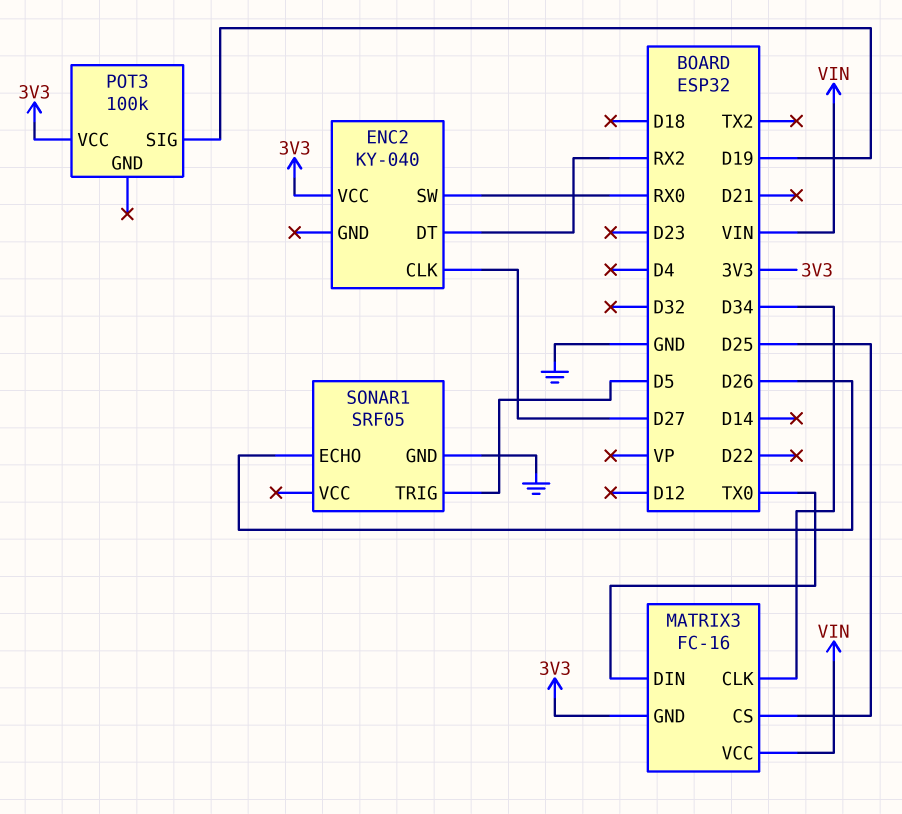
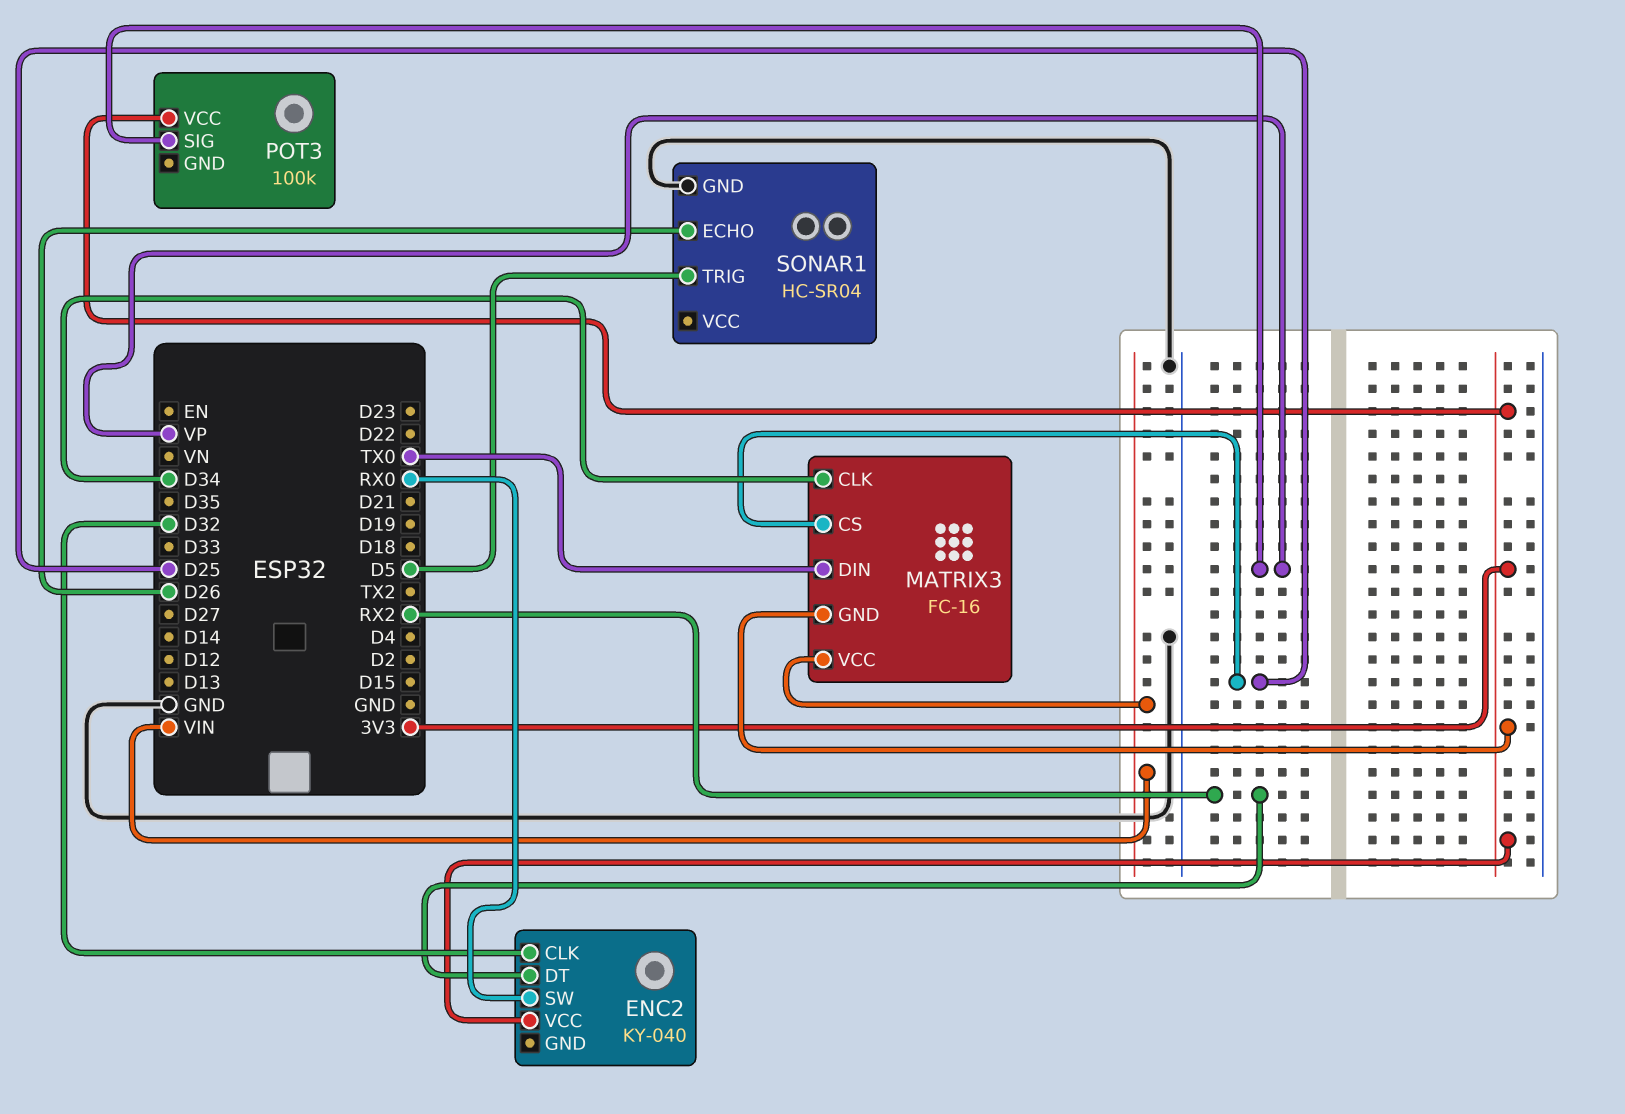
ENC2 pin CLK: D27 -> D32
POT3 pin SIG: D19 -> VP
SONAR1: SRF05 -> HC-SR04

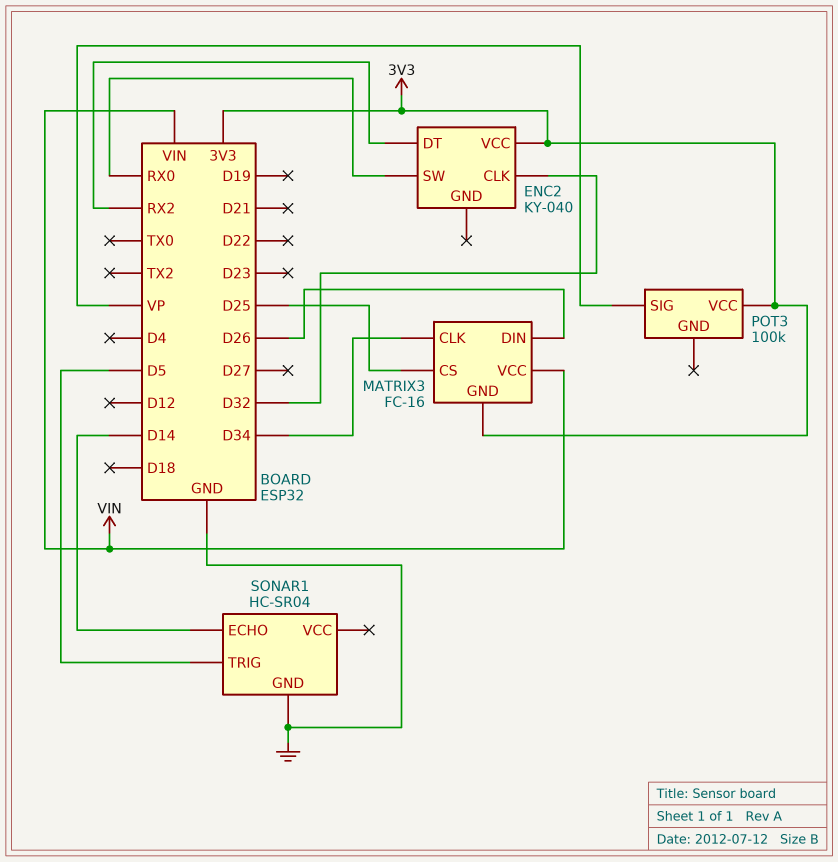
MATRIX3 pin DIN: TX0 -> D26
SONAR1 pin ECHO: D26 -> D14

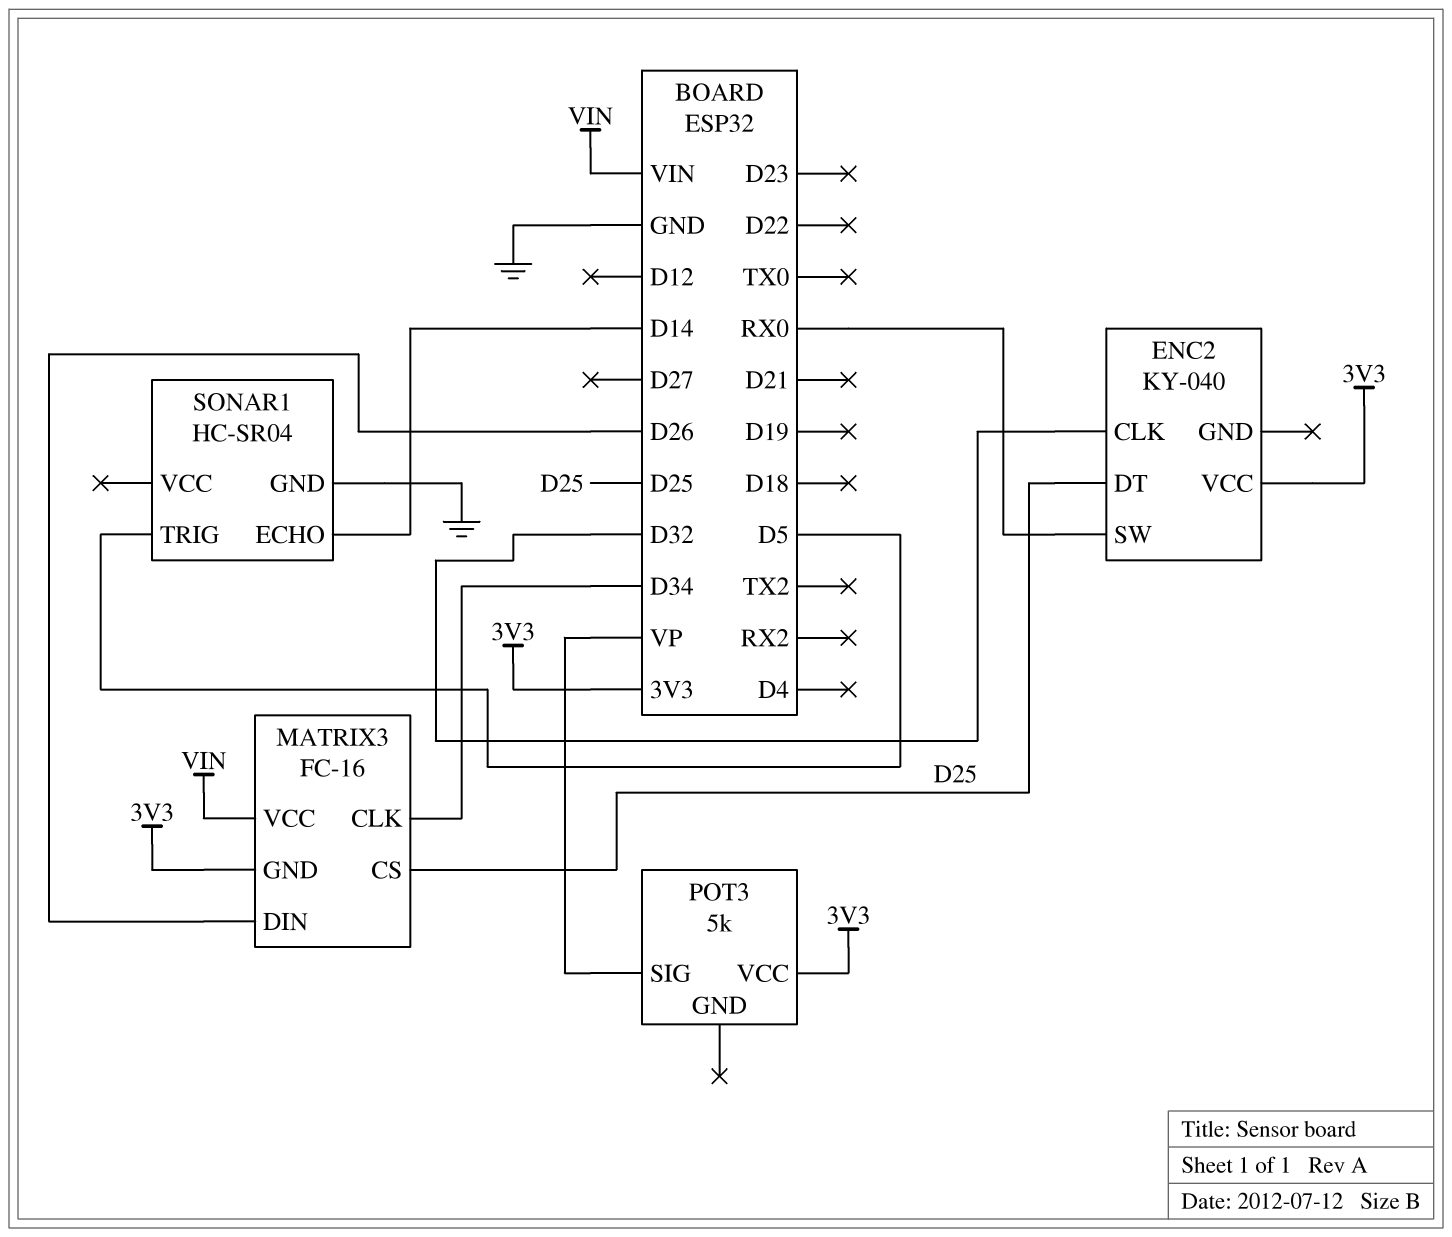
ENC2 pin DT: RX2 -> D25
POT3: 100k -> 5k

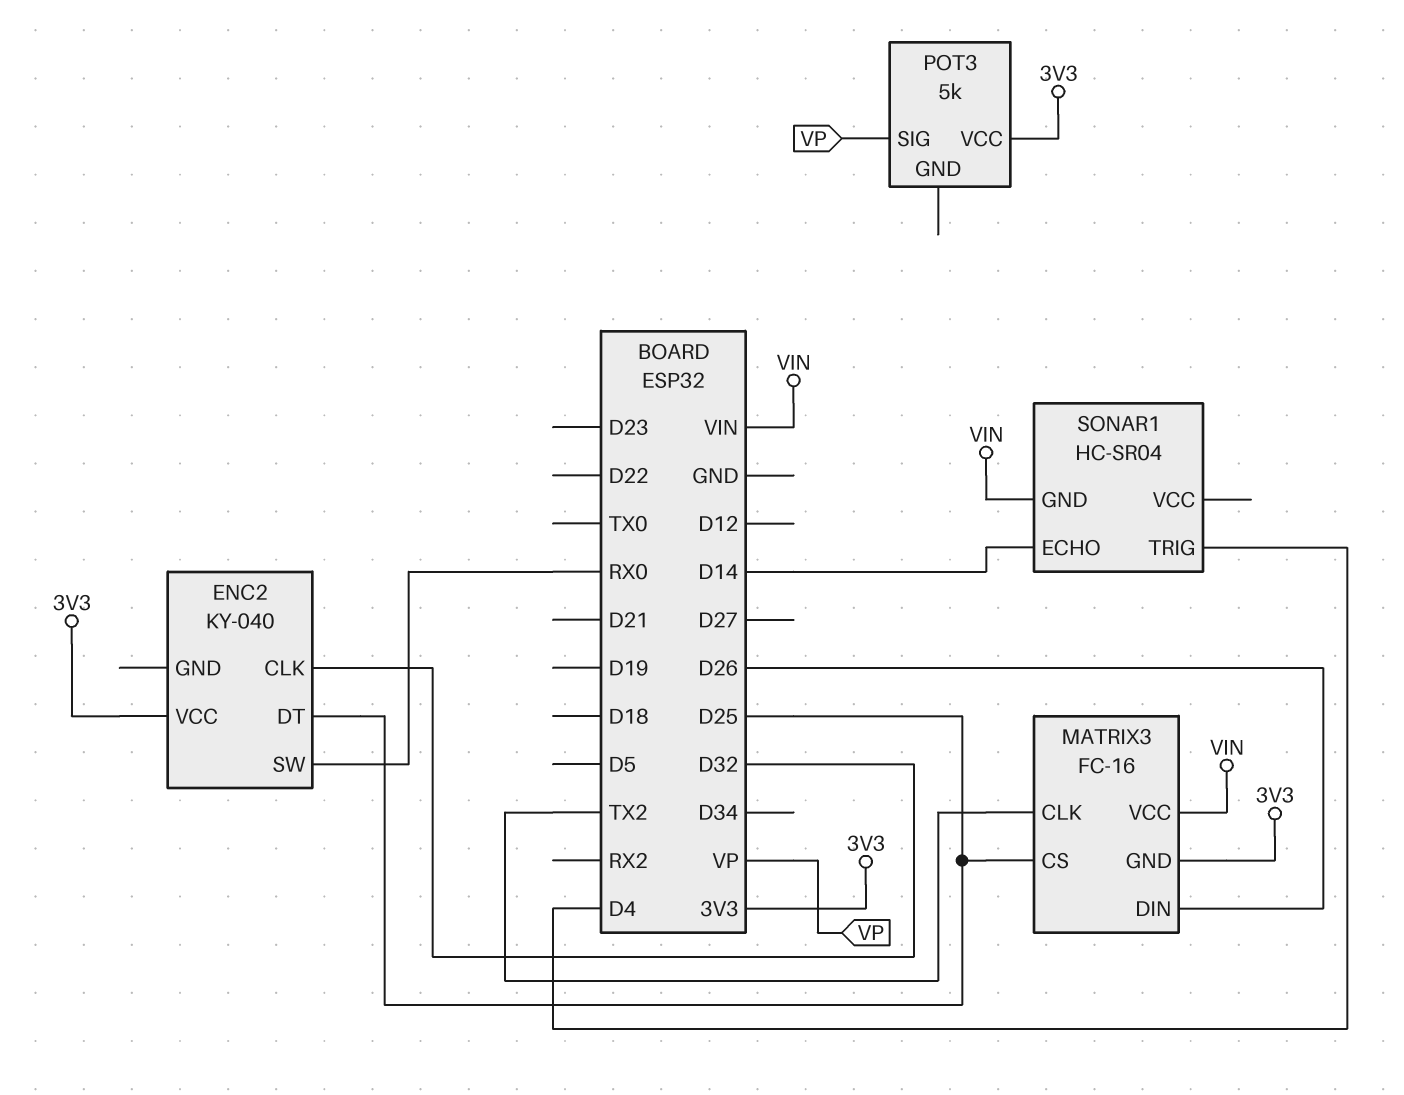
MATRIX3 pin CLK: D34 -> TX2
SONAR1 pin GND: GND -> VIN
SONAR1 pin TRIG: D5 -> D4

